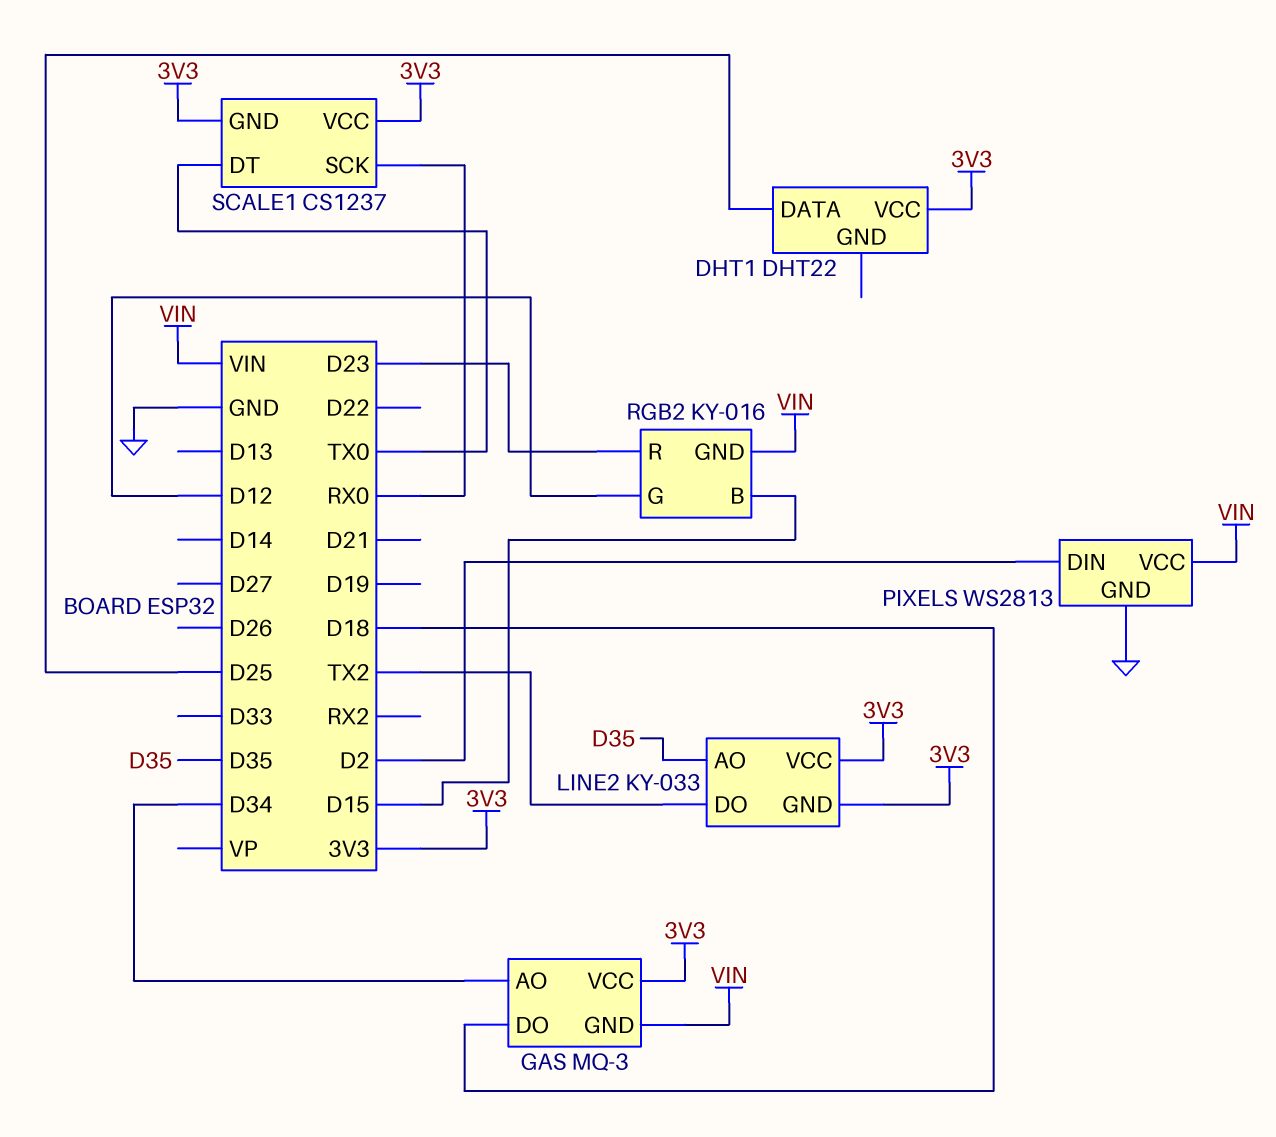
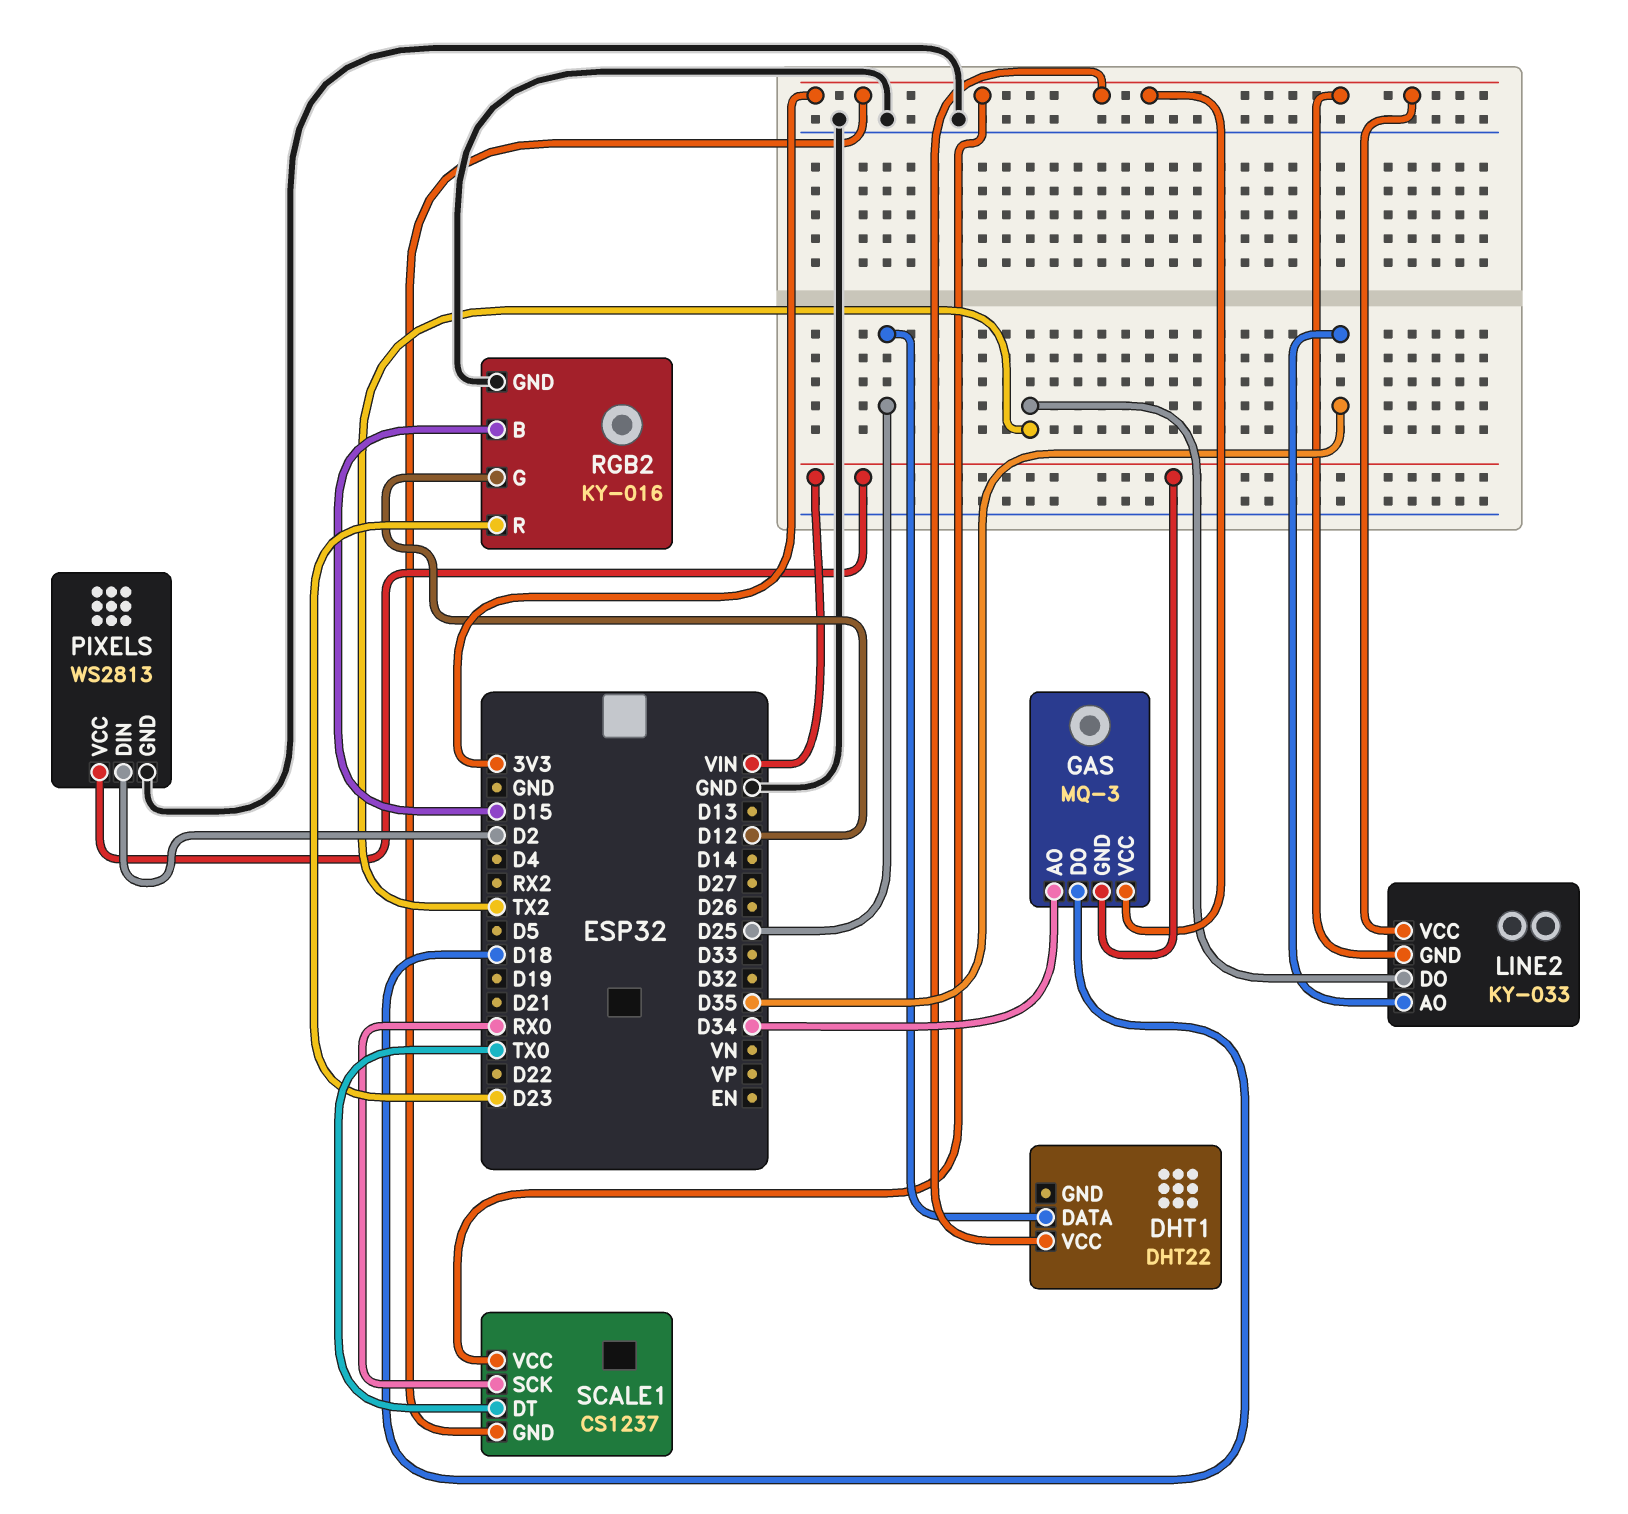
RGB2 pin GND: VIN -> GND

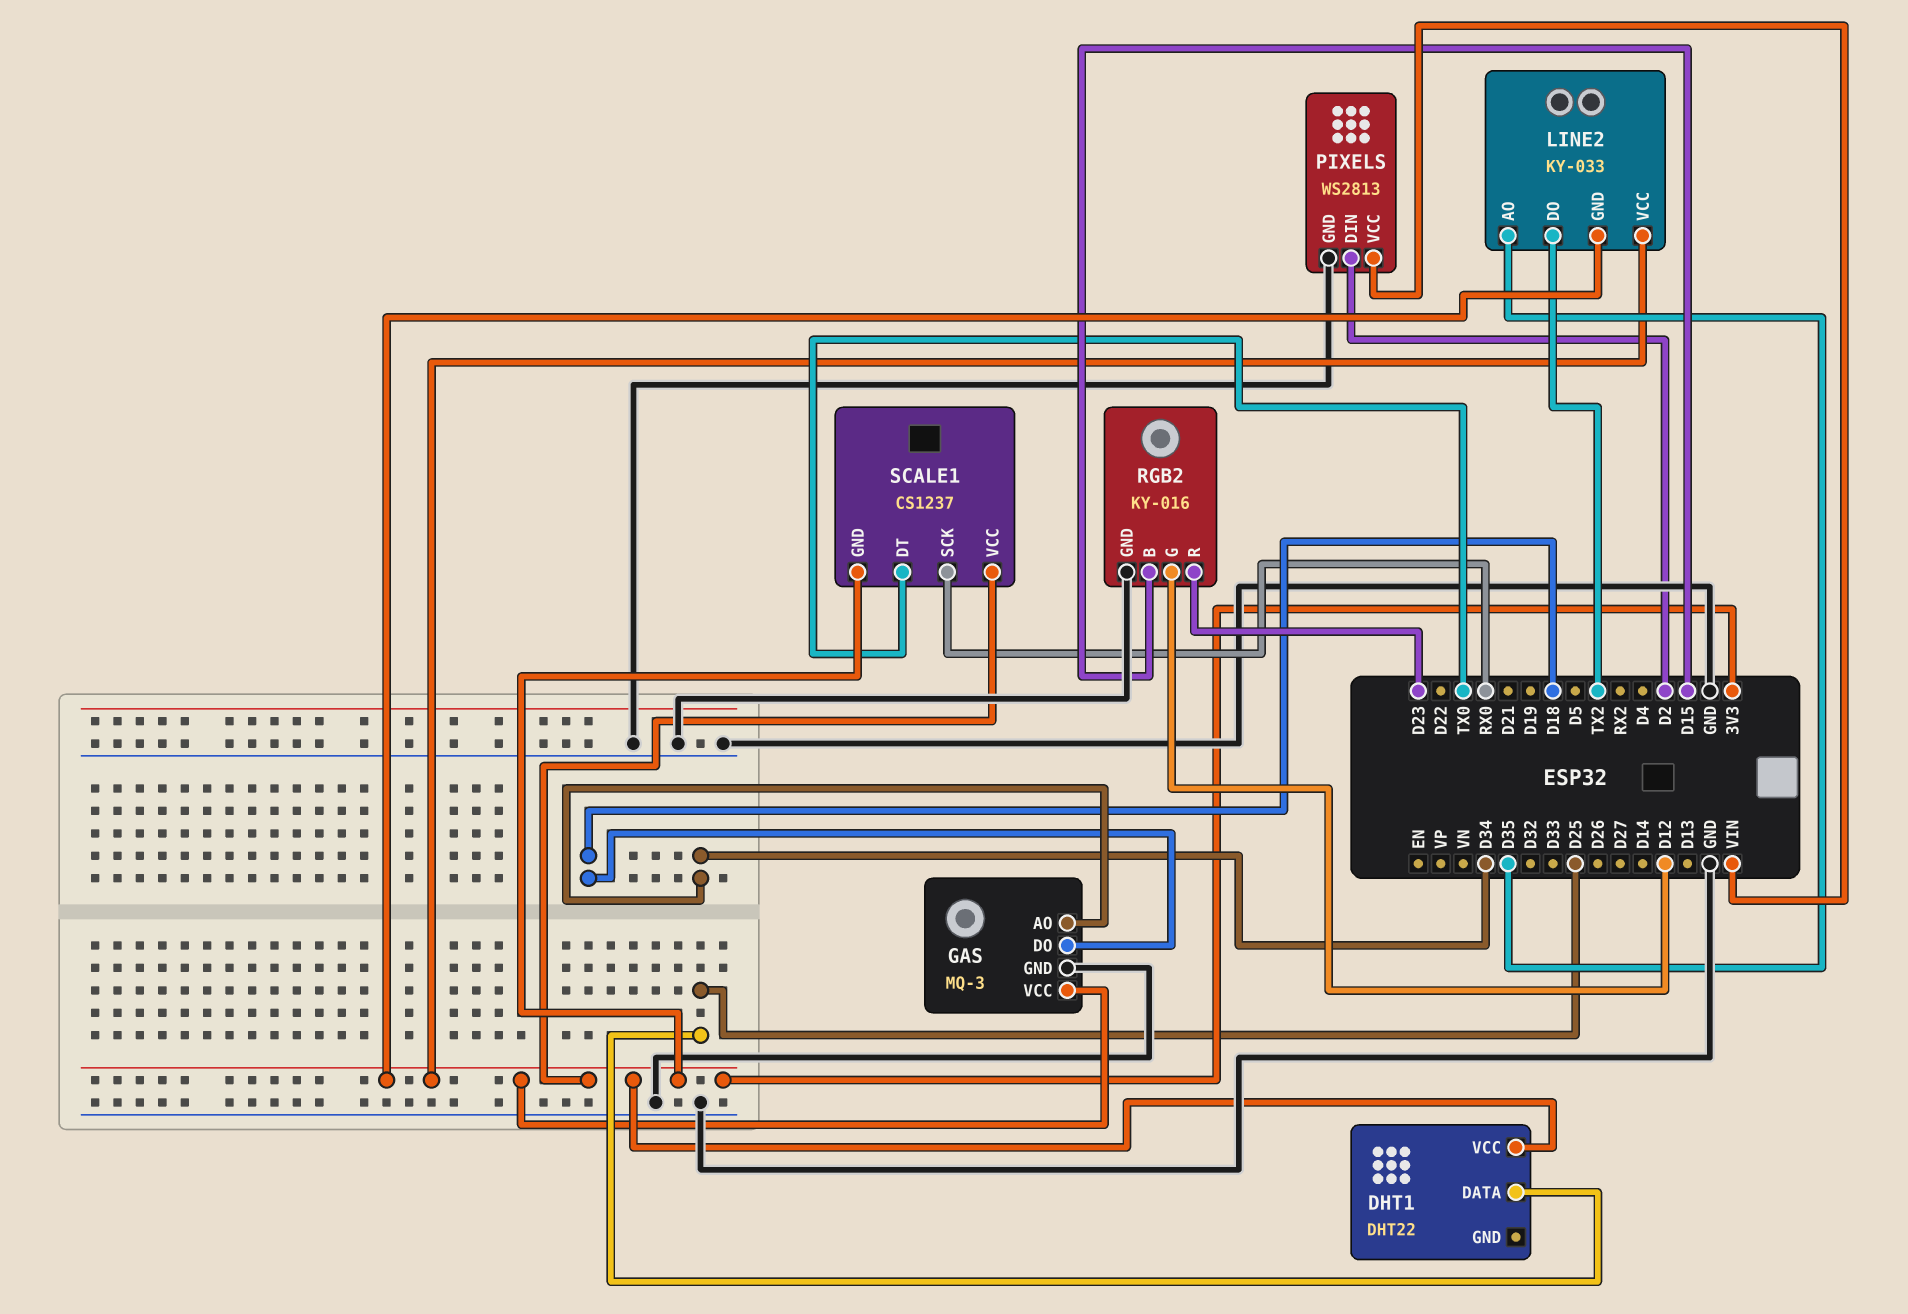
GAS pin GND: VIN -> GND

